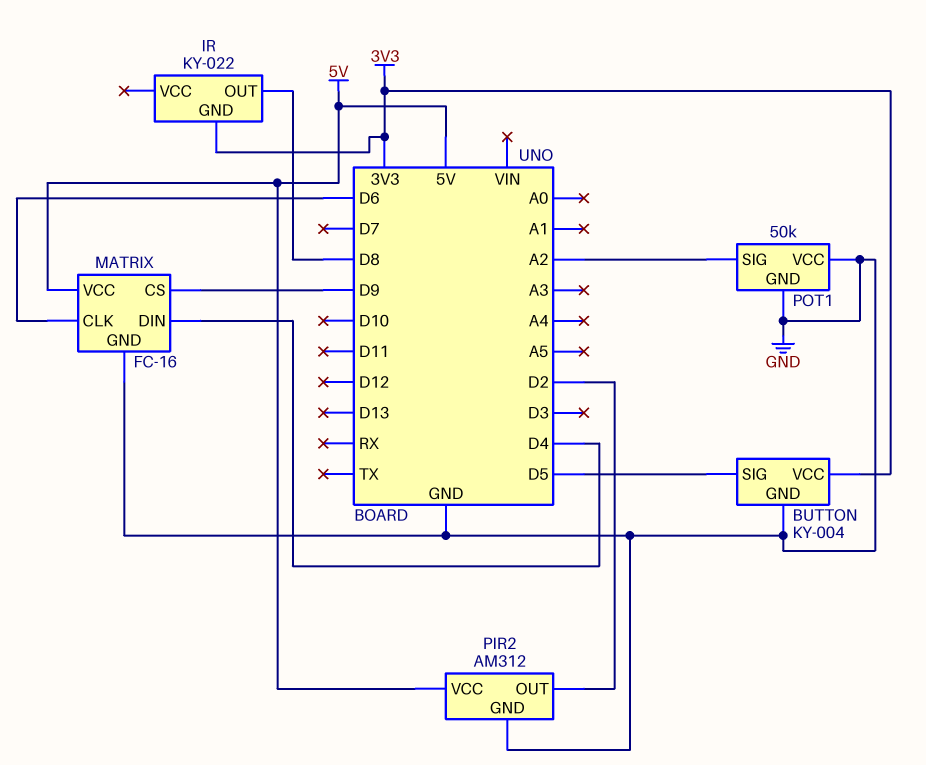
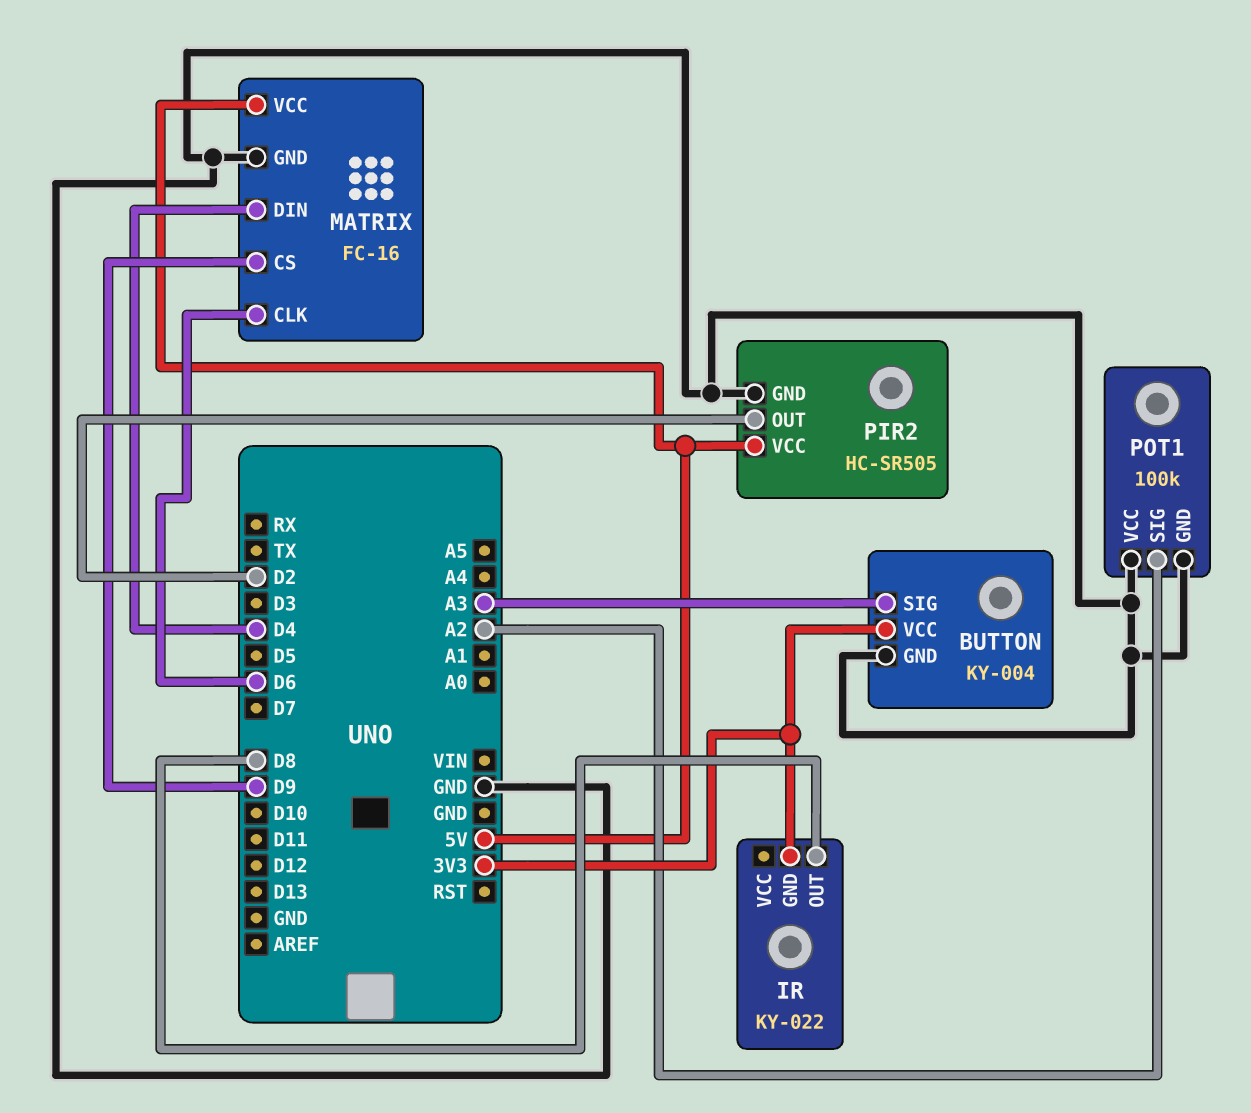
BUTTON pin SIG: D5 -> A3
PIR2: AM312 -> HC-SR505
POT1: 50k -> 100k

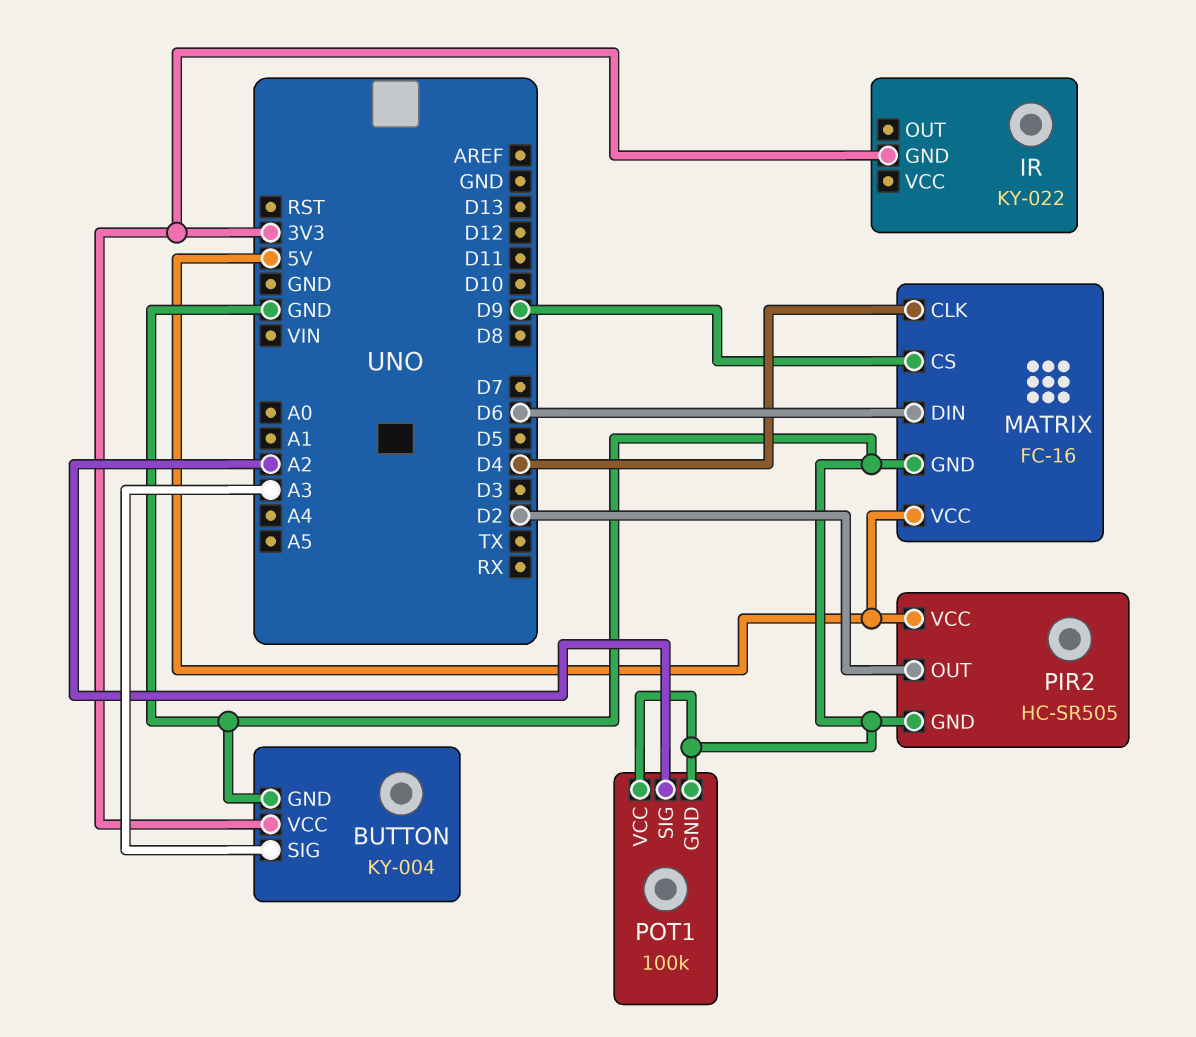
IR pin OUT: D8 -> none
MATRIX pin CLK: D6 -> D4
MATRIX pin DIN: D4 -> D6

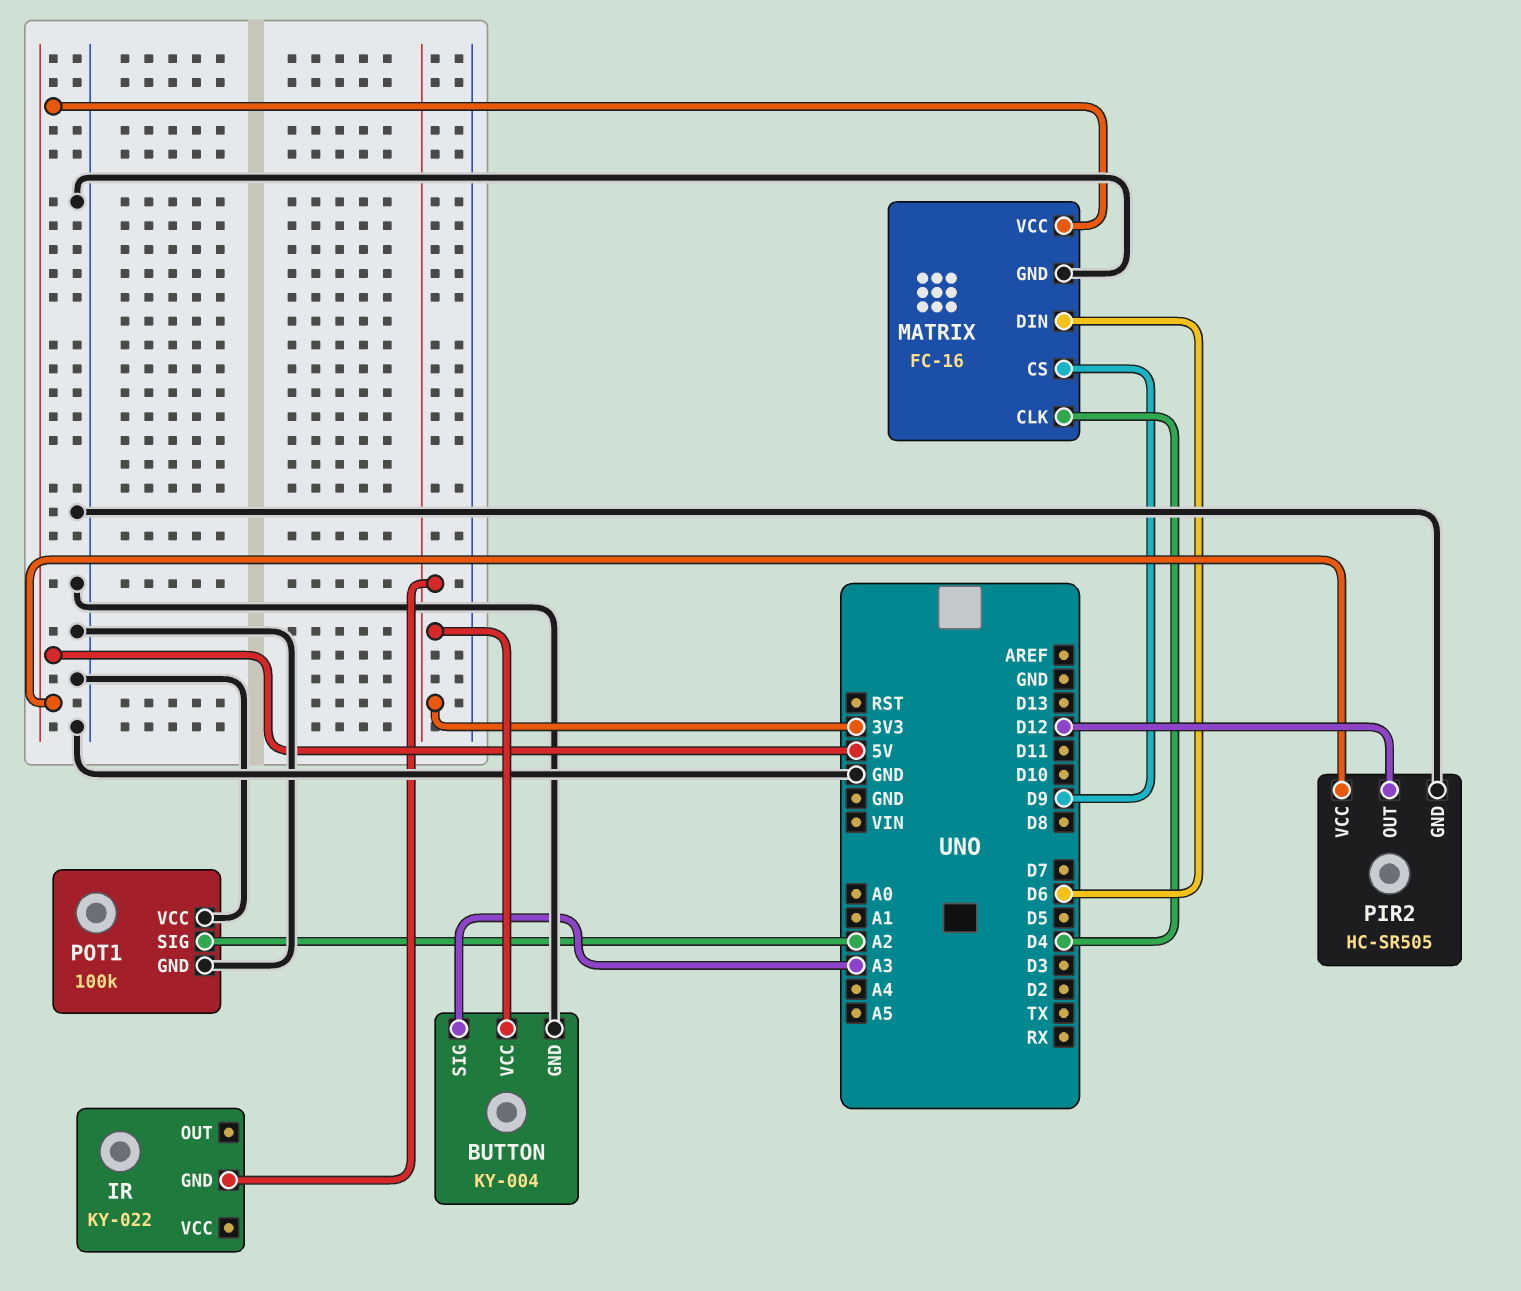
PIR2 pin OUT: D2 -> D12

